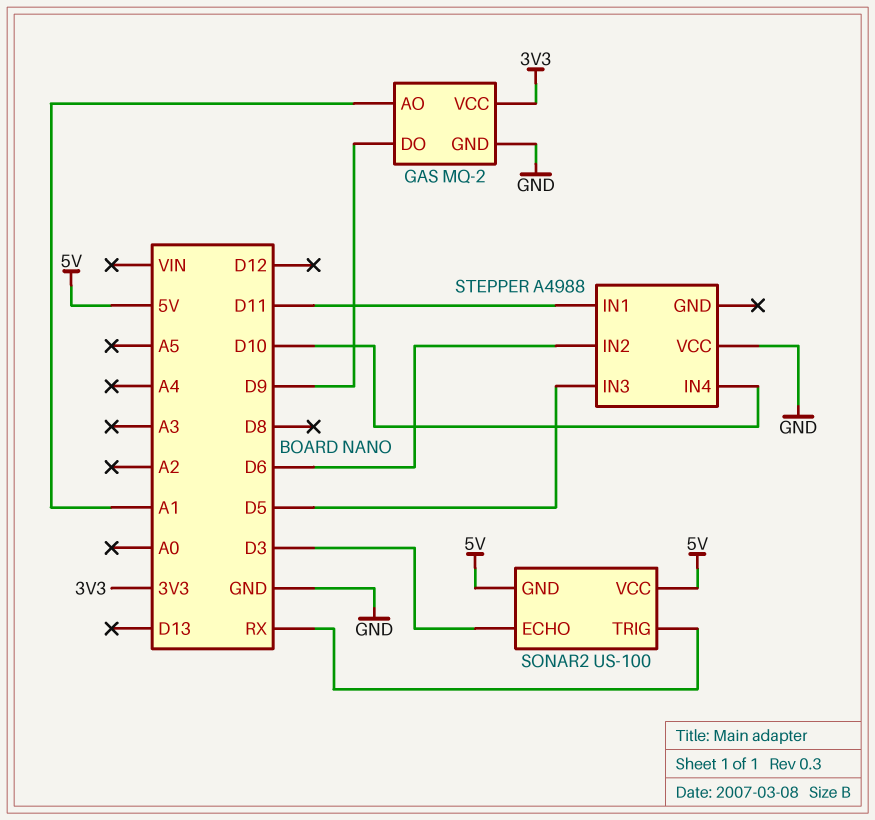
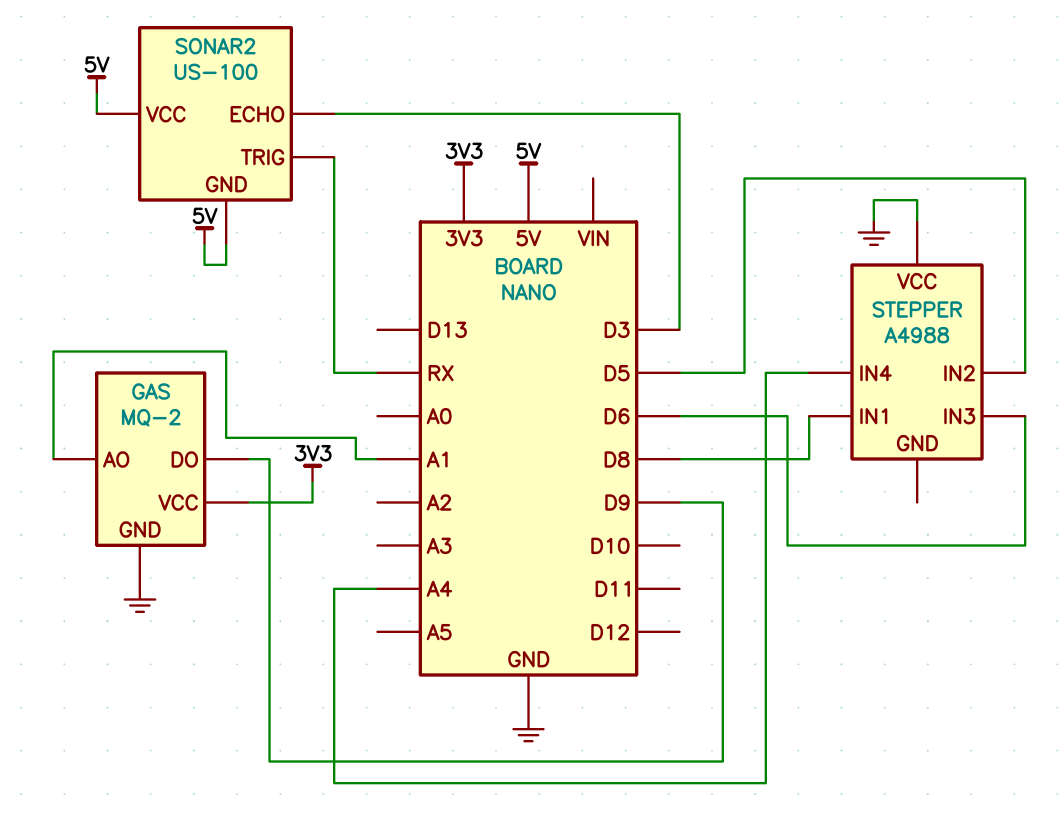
STEPPER pin IN1: D11 -> D8
STEPPER pin IN2: D6 -> D5
STEPPER pin IN3: D5 -> D6
STEPPER pin IN4: D10 -> A4

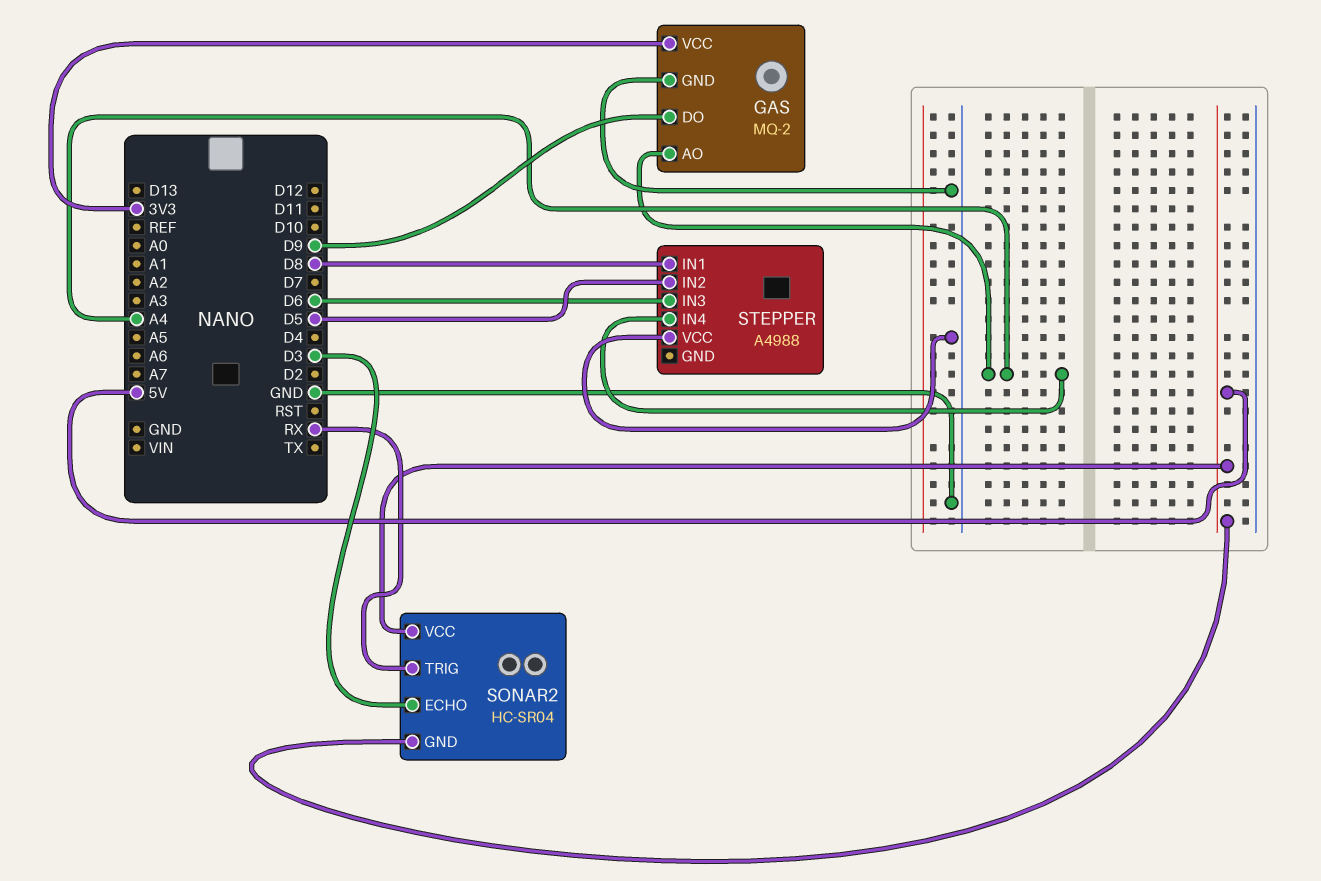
GAS pin AO: A1 -> A4
SONAR2: US-100 -> HC-SR04

